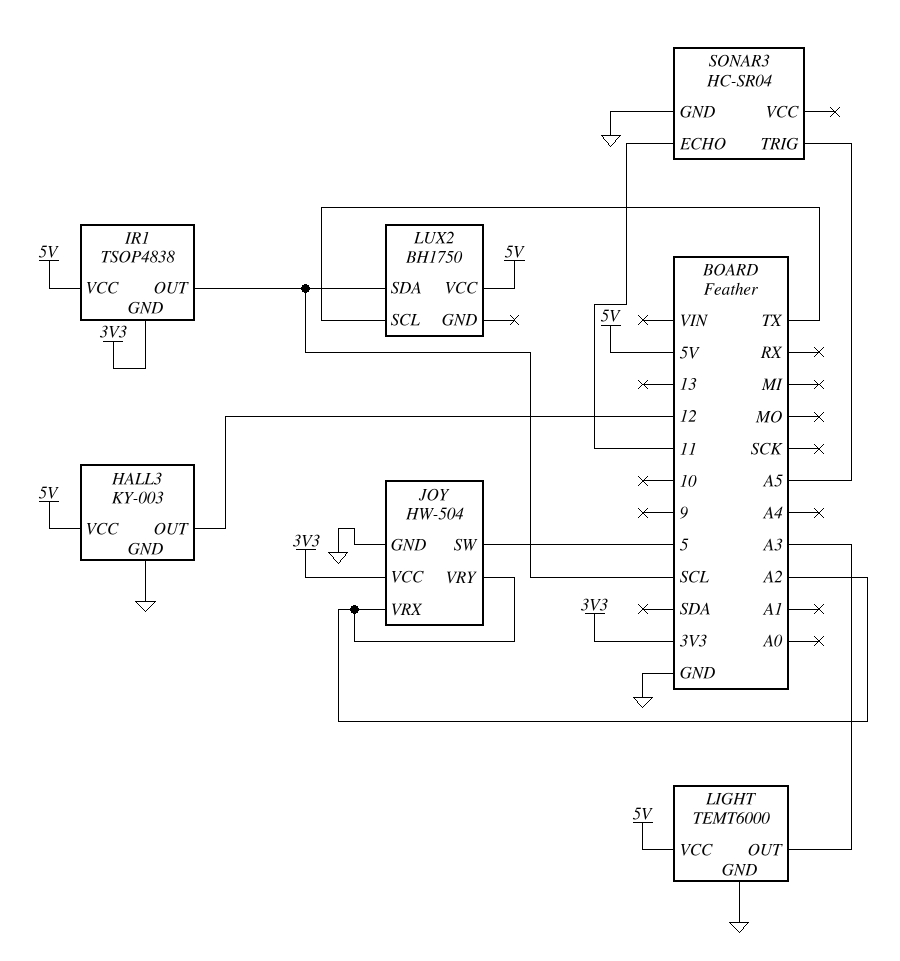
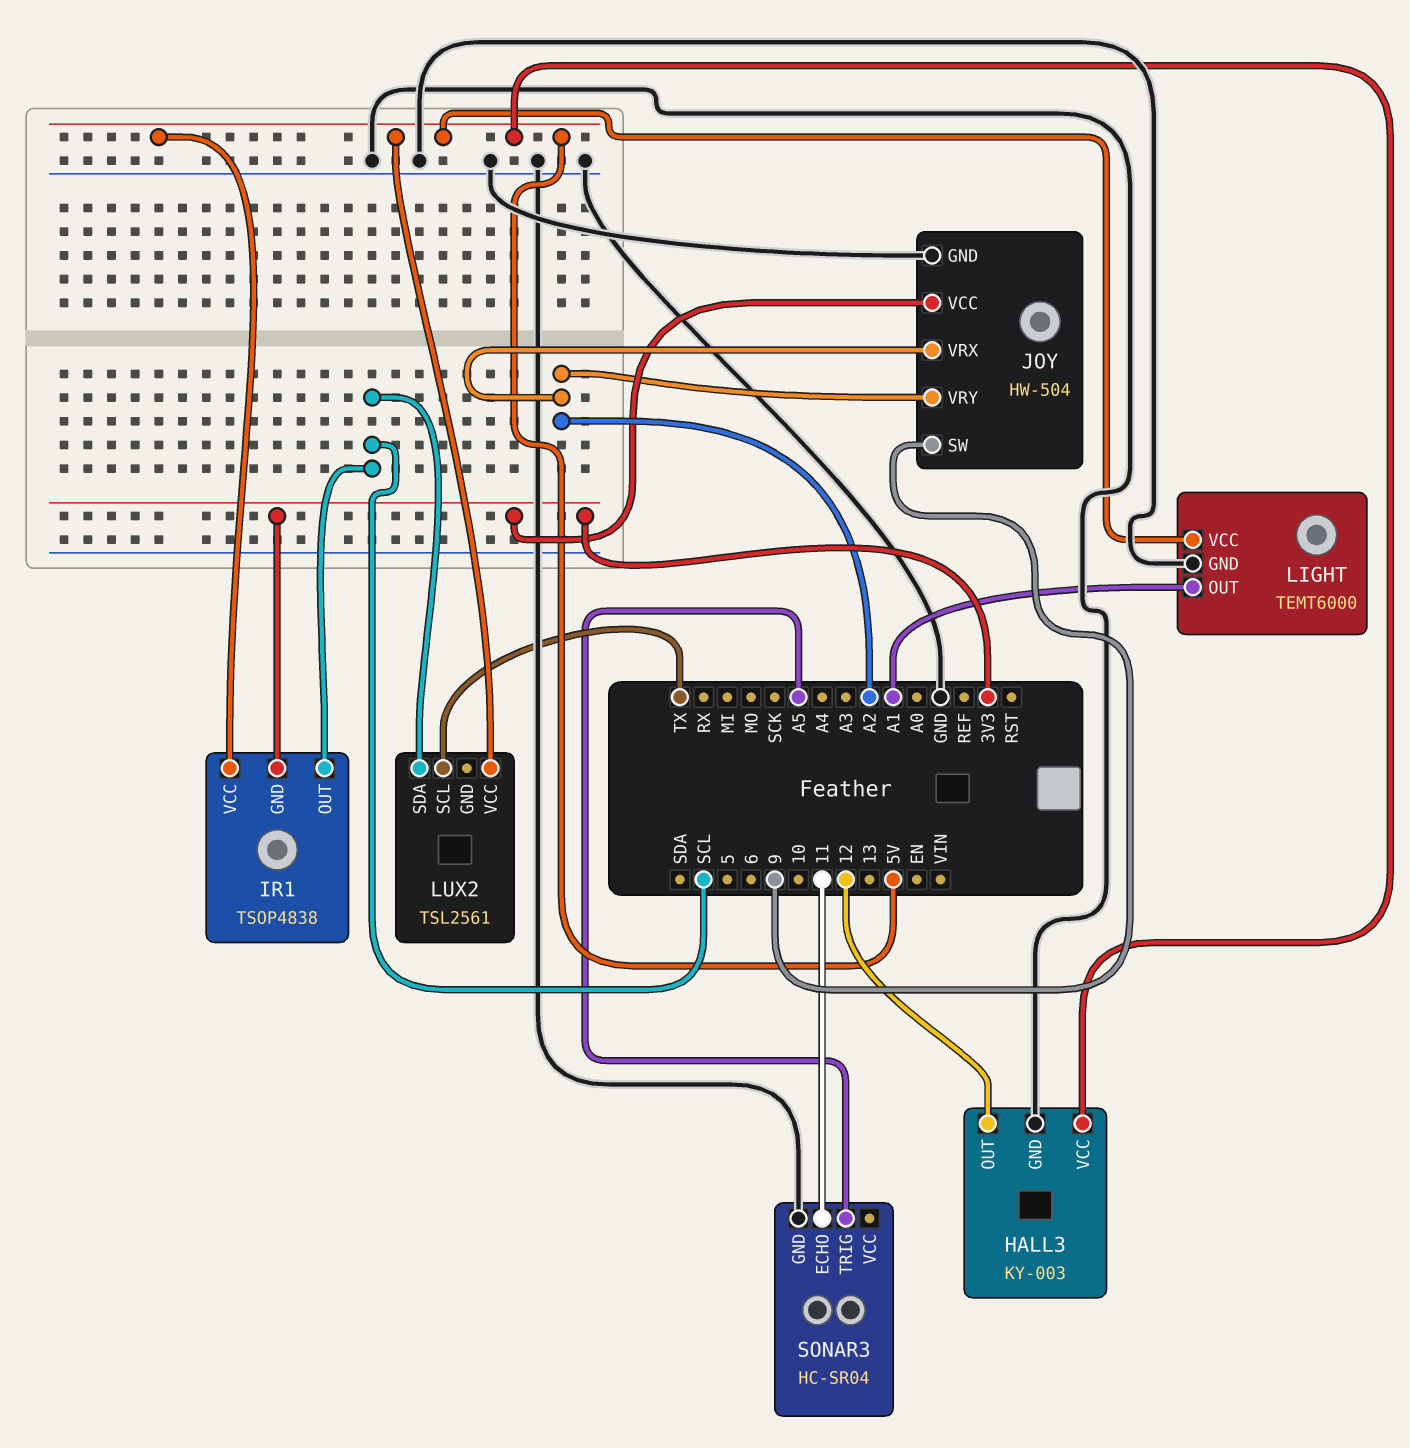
JOY pin SW: 5 -> 9
LIGHT pin OUT: A3 -> A1
LUX2: BH1750 -> TSL2561

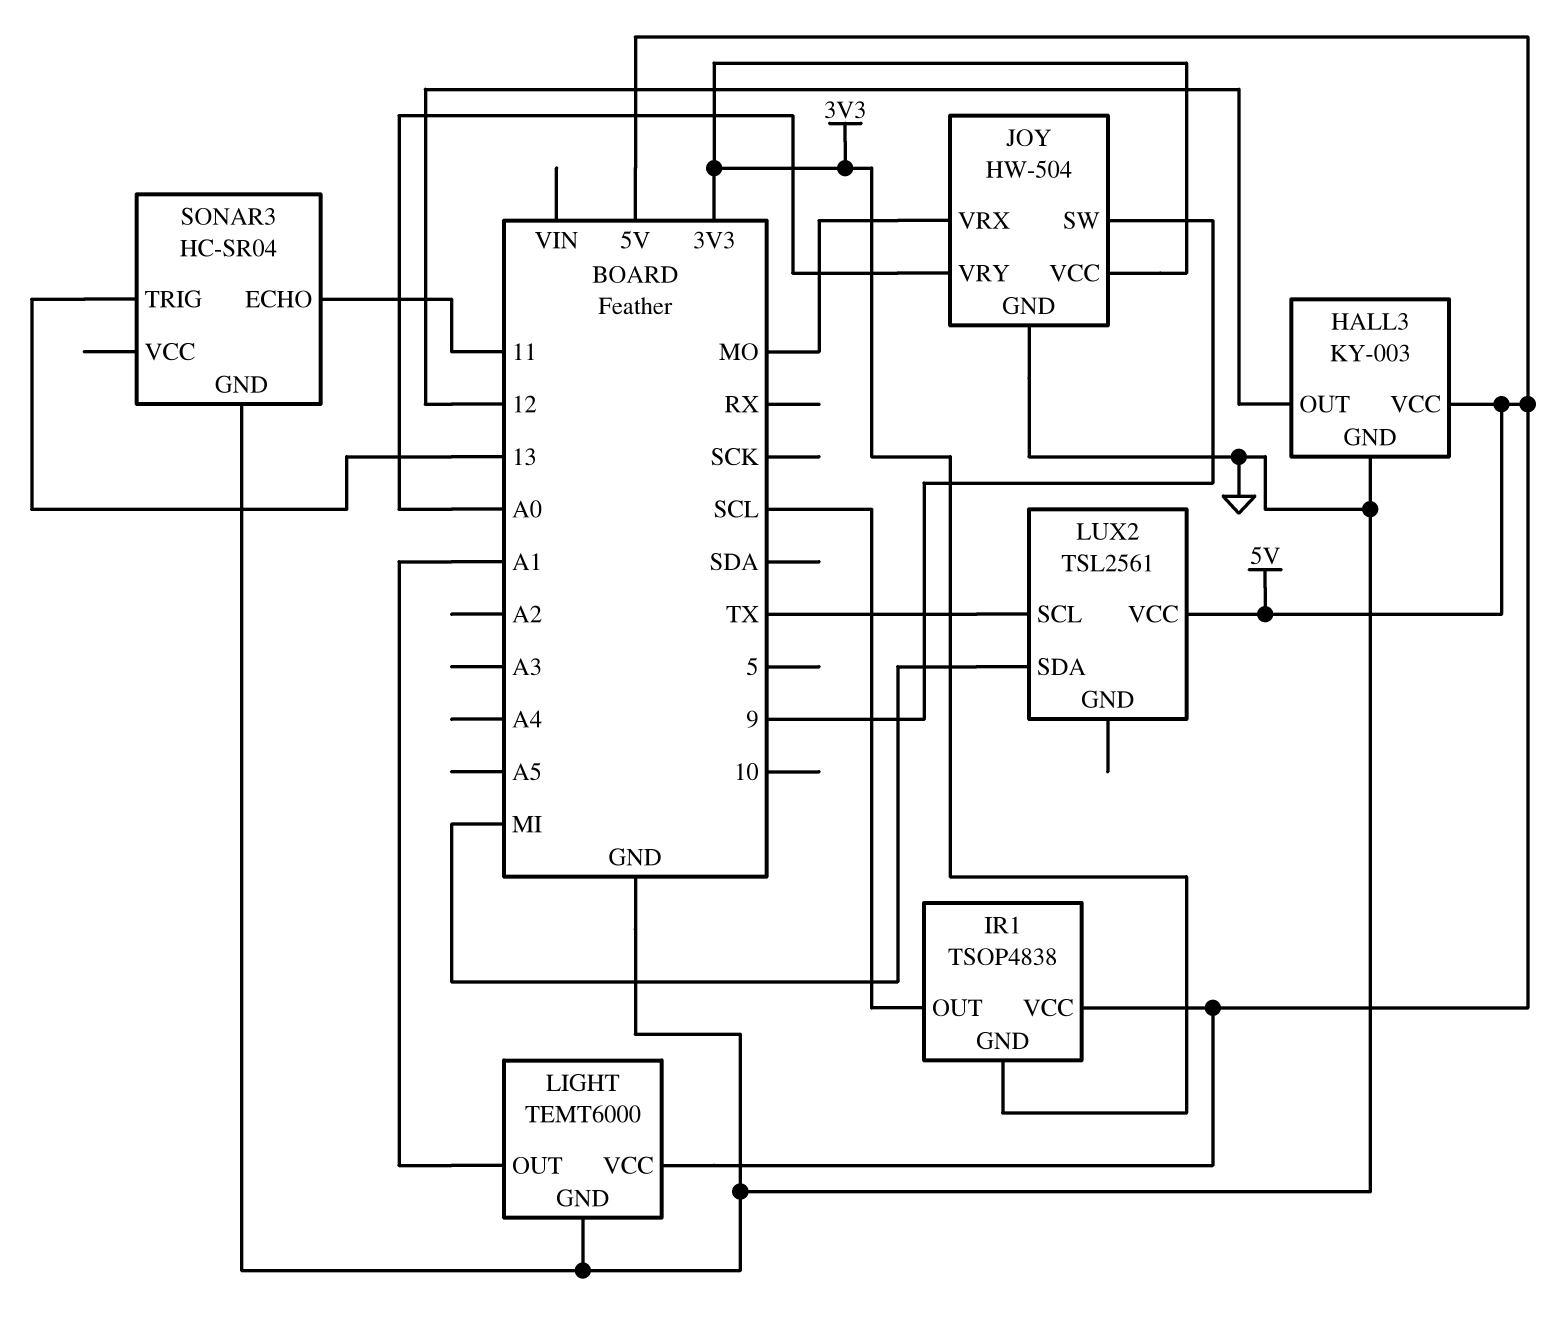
JOY pin VRX: A2 -> MO
JOY pin VRY: A2 -> A0
LUX2 pin SDA: SCL -> MI
SONAR3 pin TRIG: A5 -> 13

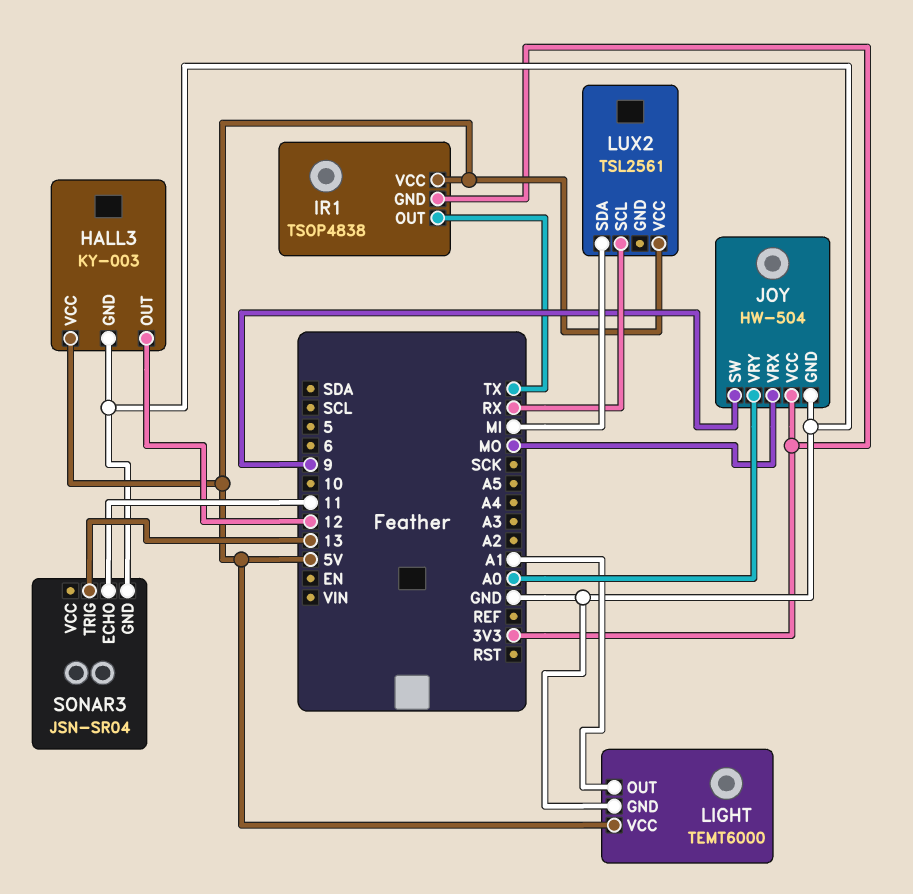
IR1 pin OUT: SCL -> TX
LUX2 pin SCL: TX -> RX
SONAR3: HC-SR04 -> JSN-SR04

